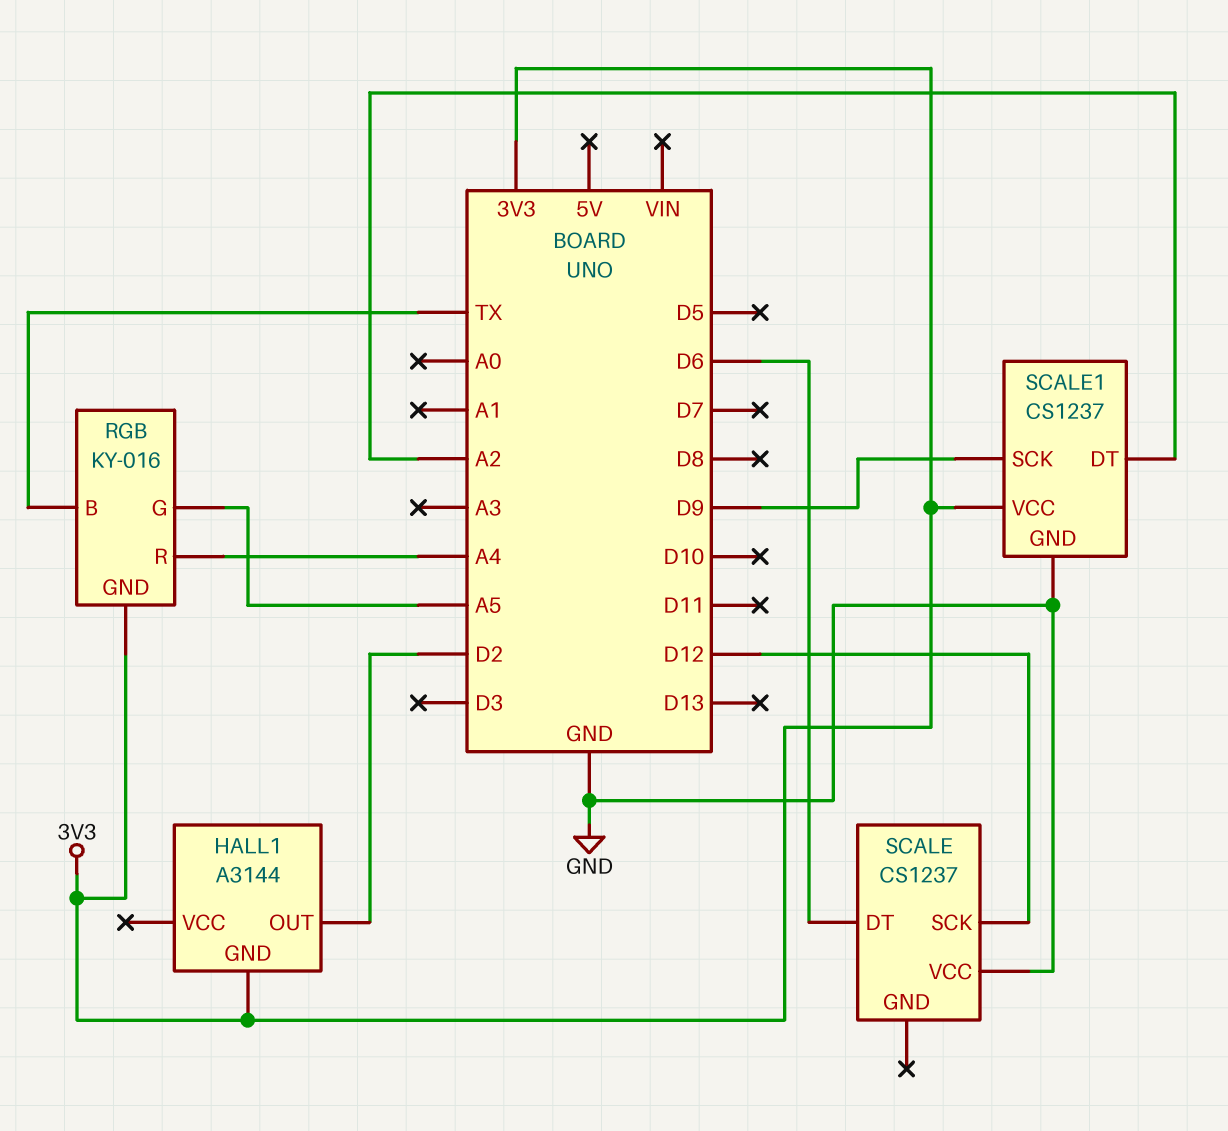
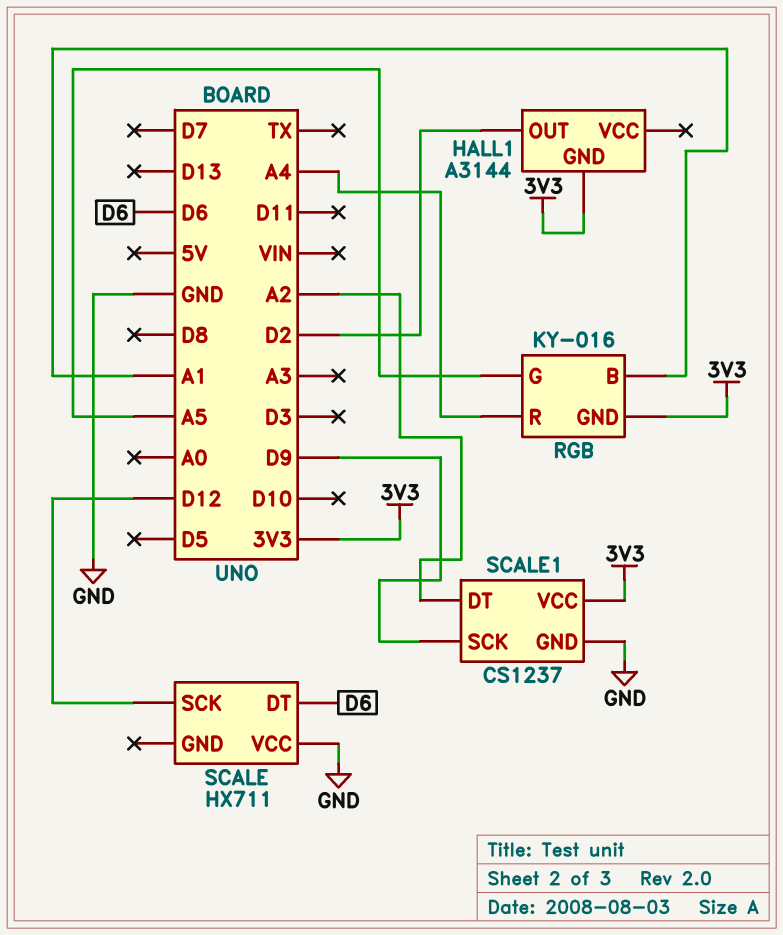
RGB pin B: TX -> A1
SCALE: CS1237 -> HX711

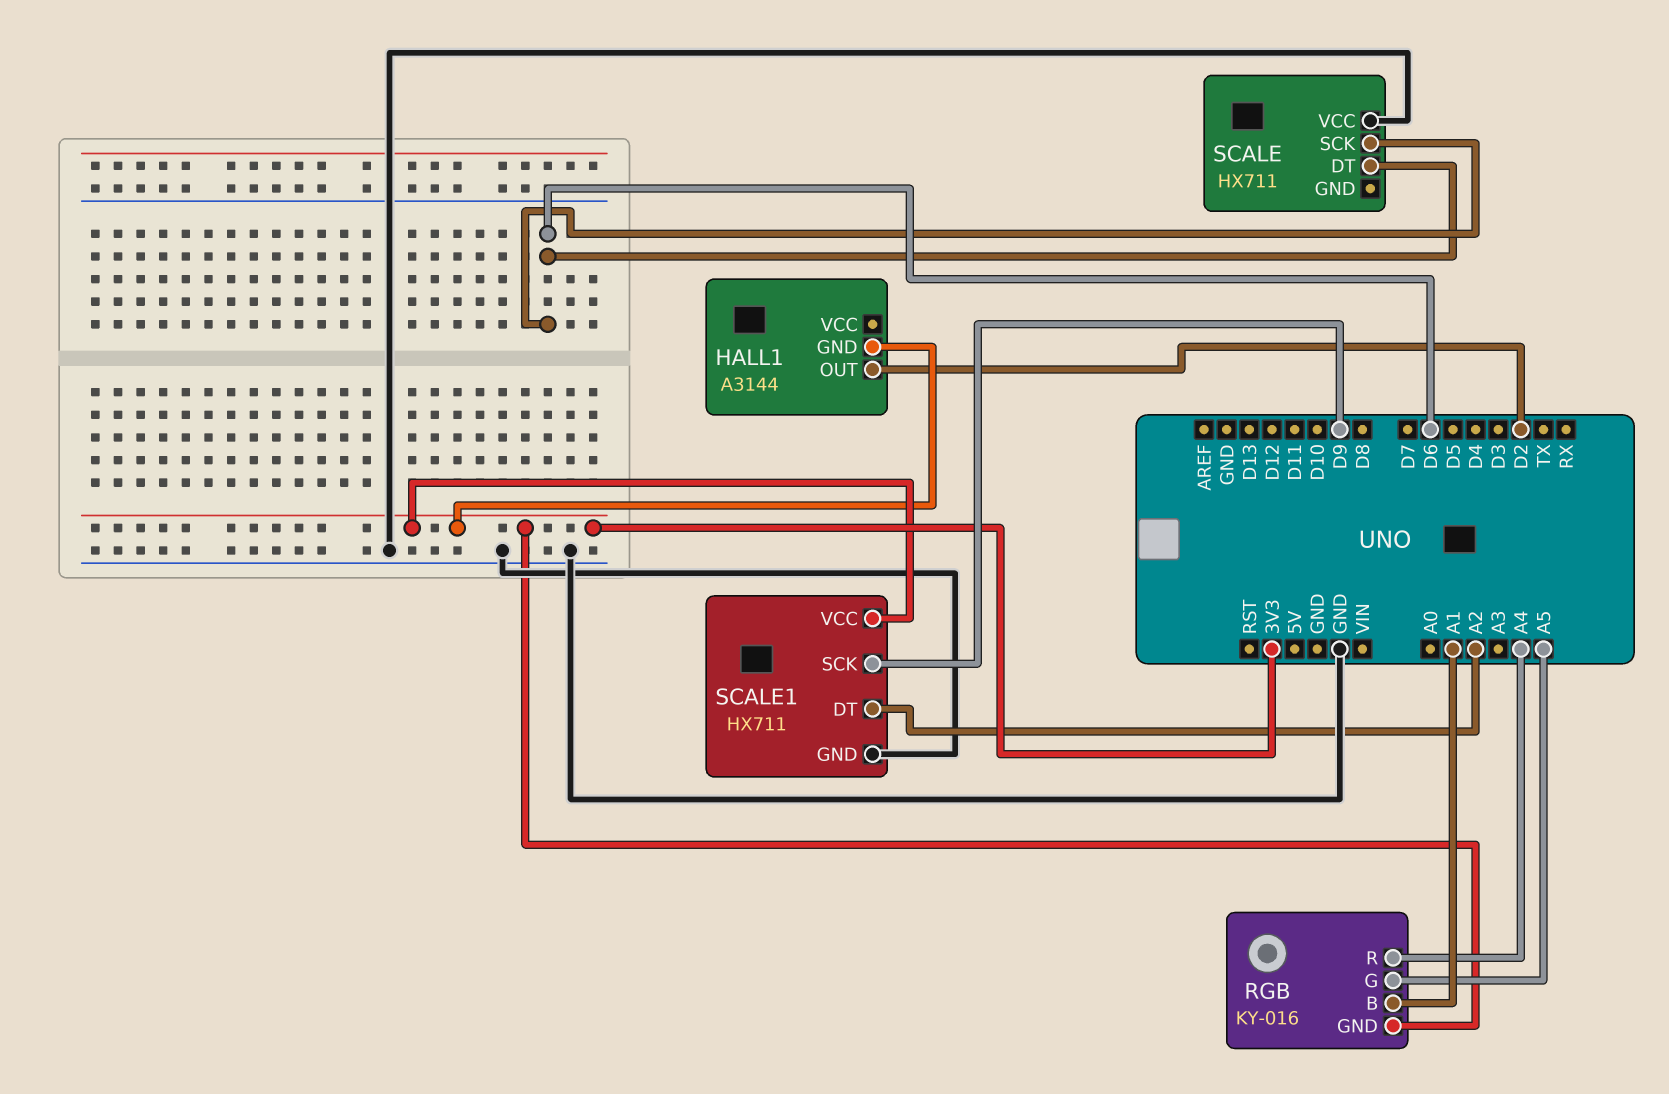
SCALE pin SCK: D12 -> D6
SCALE1: CS1237 -> HX711

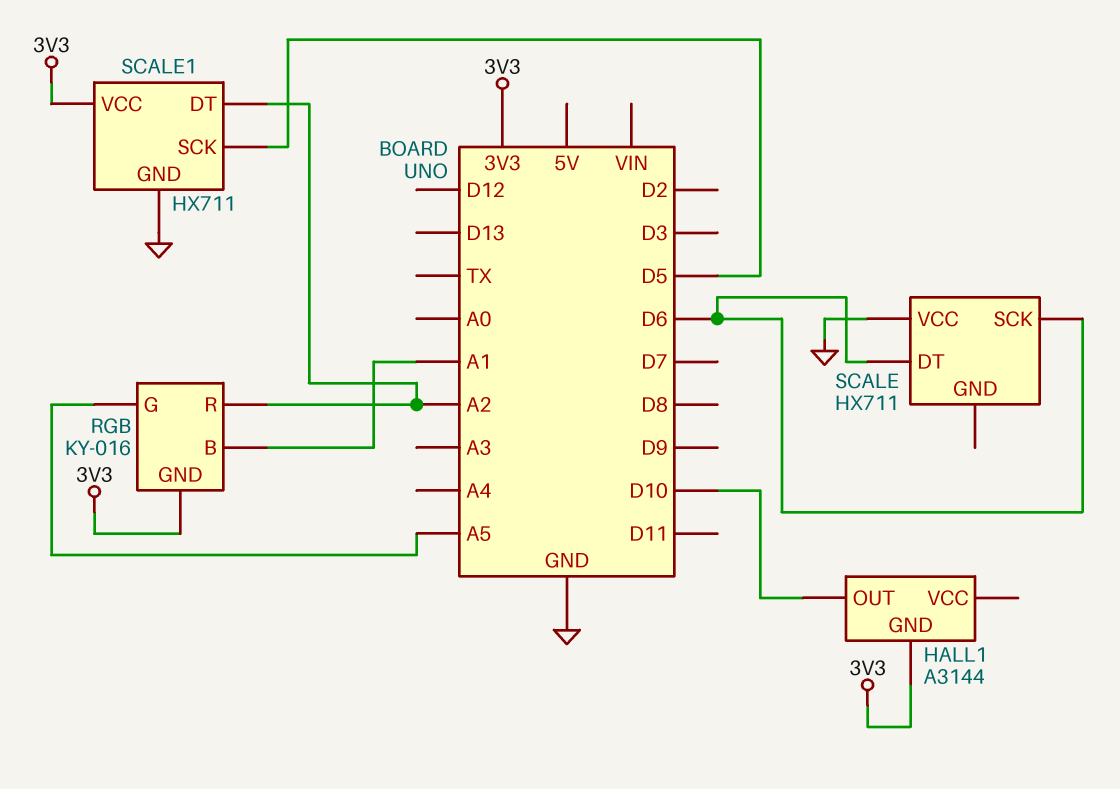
HALL1 pin OUT: D2 -> D10
RGB pin R: A4 -> A2
SCALE1 pin SCK: D9 -> D5

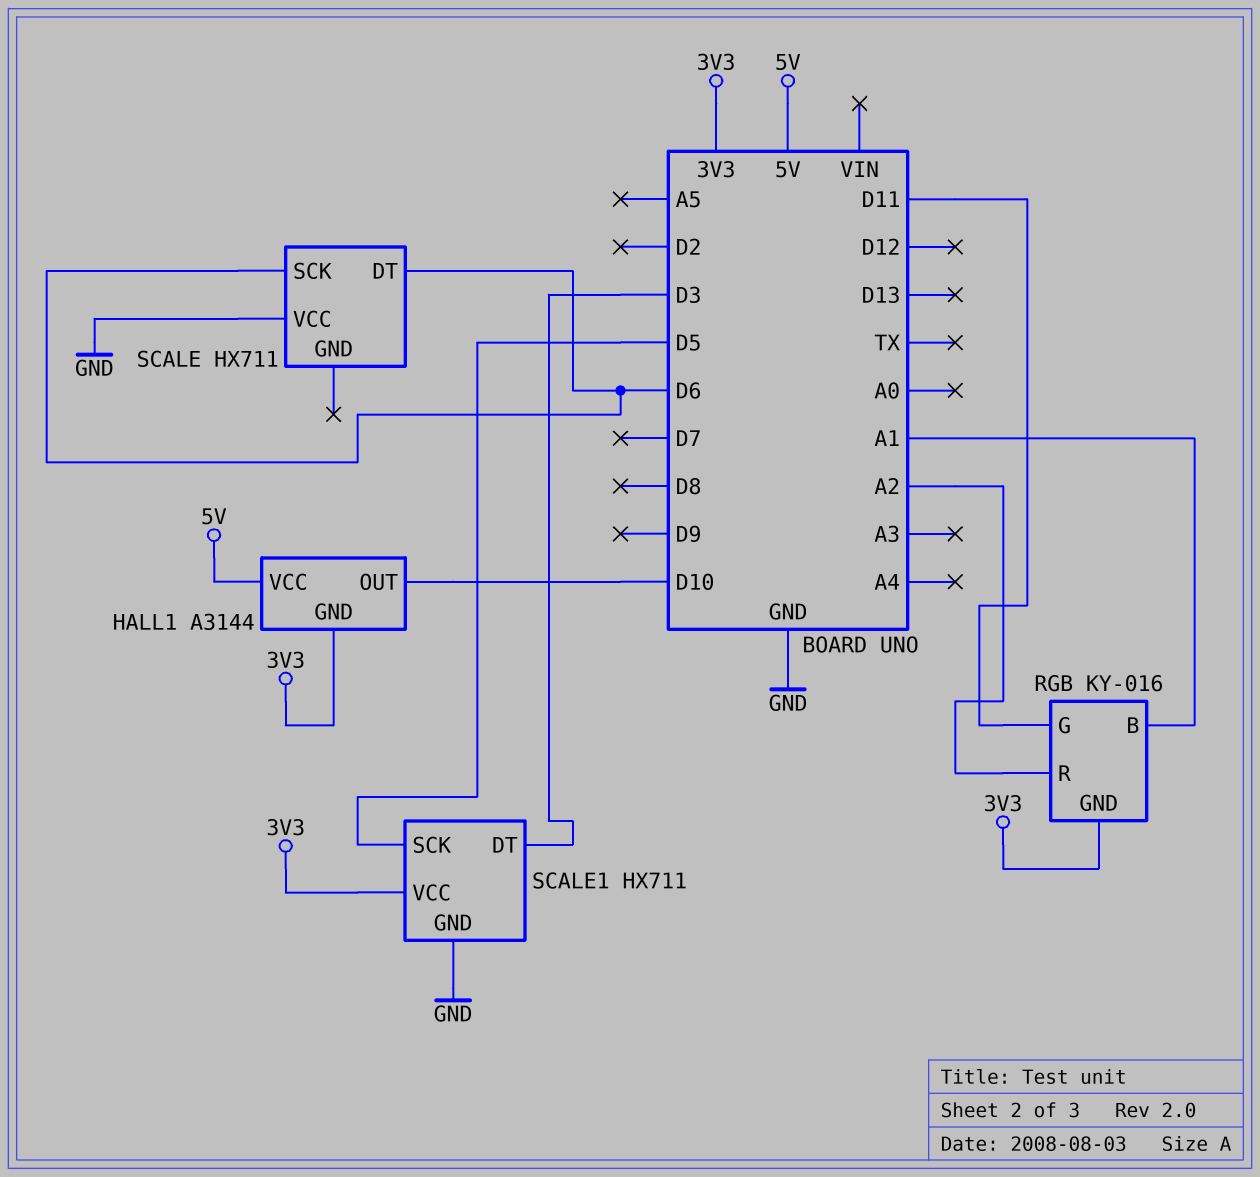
HALL1 pin VCC: none -> 5V
RGB pin G: A5 -> D11
SCALE1 pin DT: A2 -> D3

